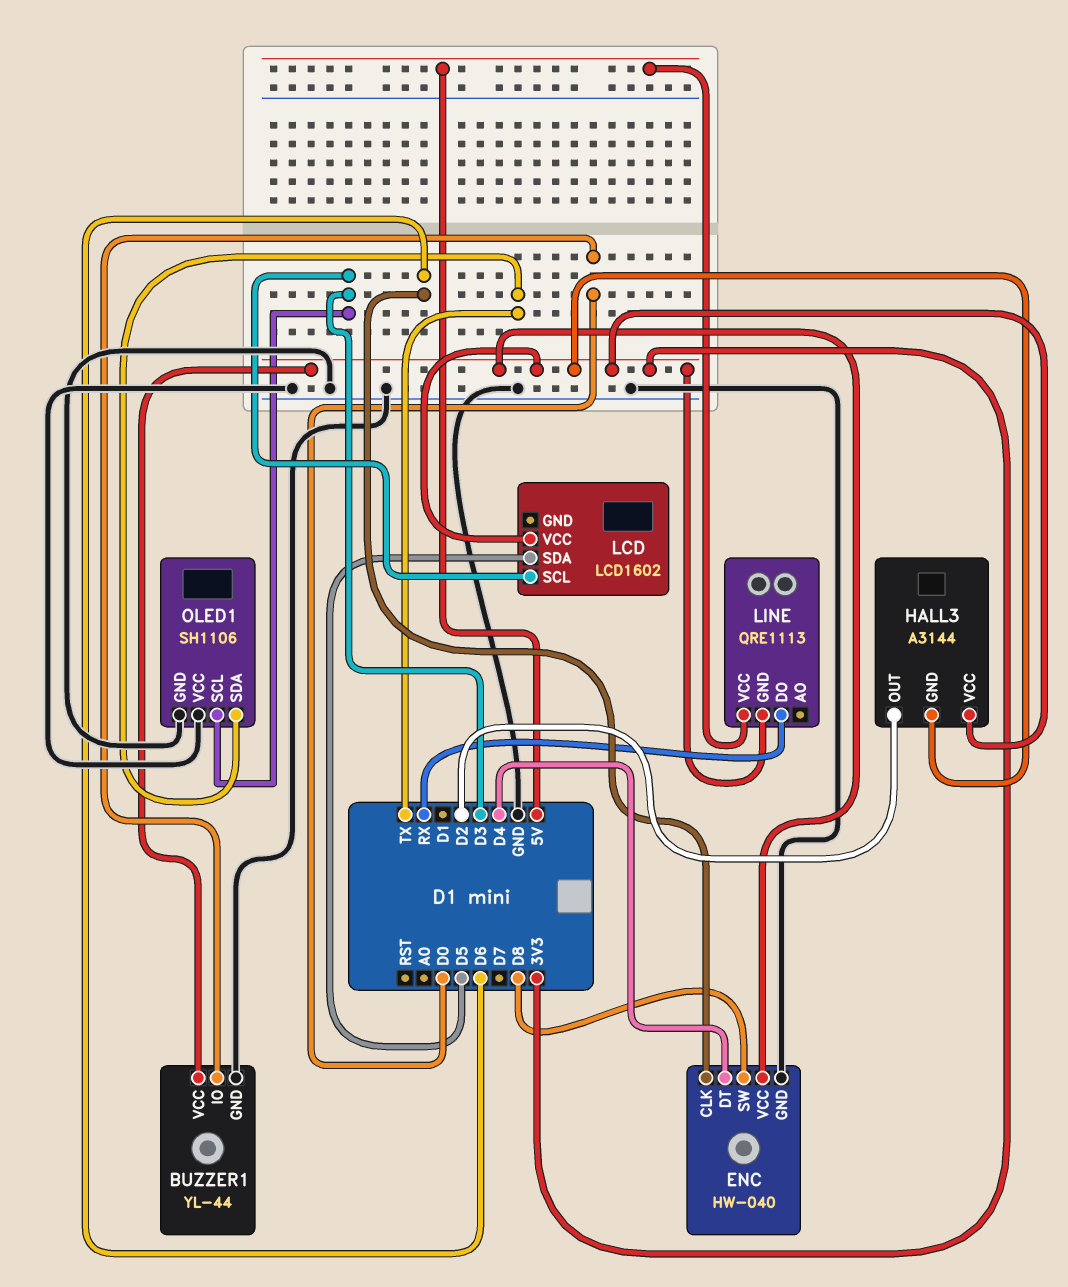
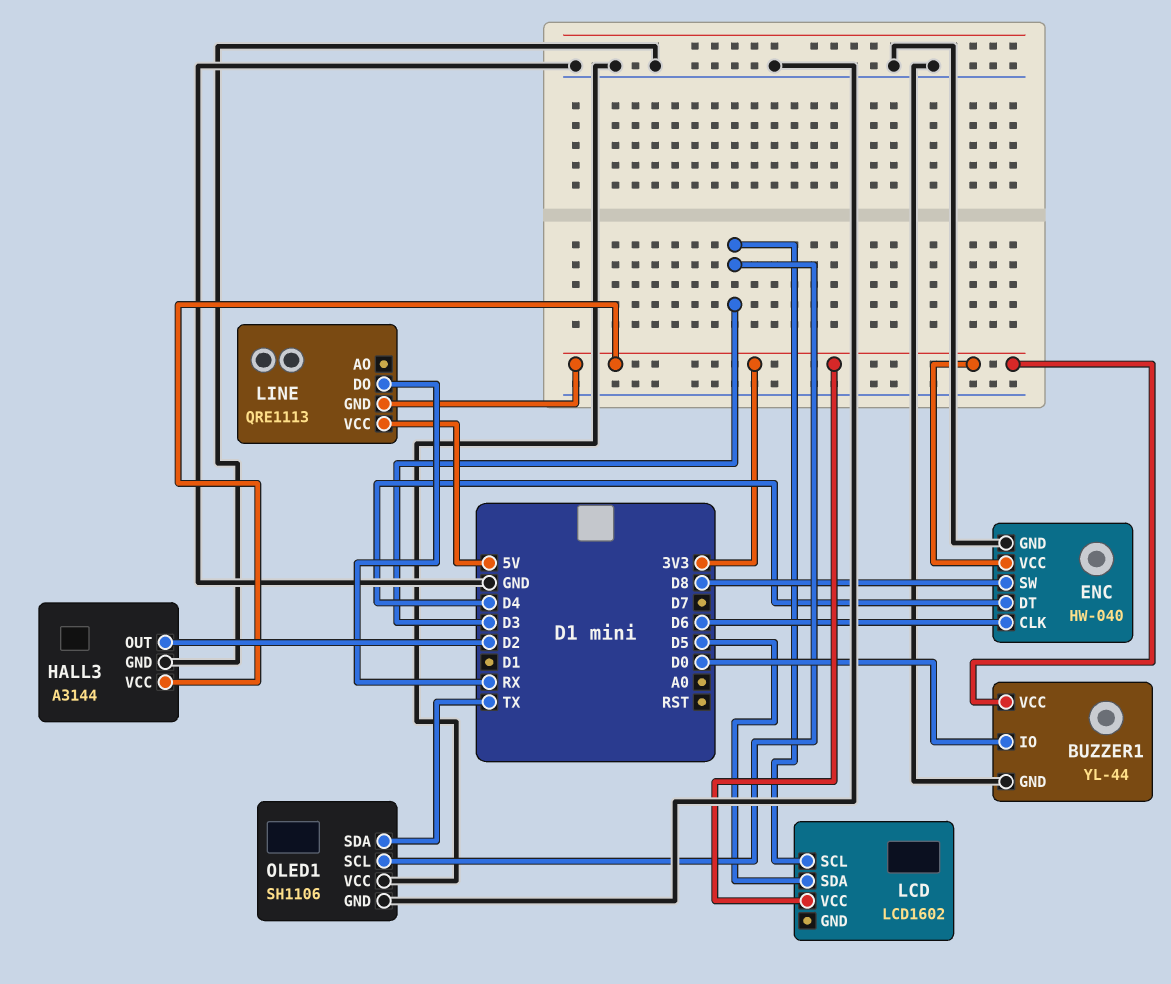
HALL3 pin GND: 3V3 -> GND

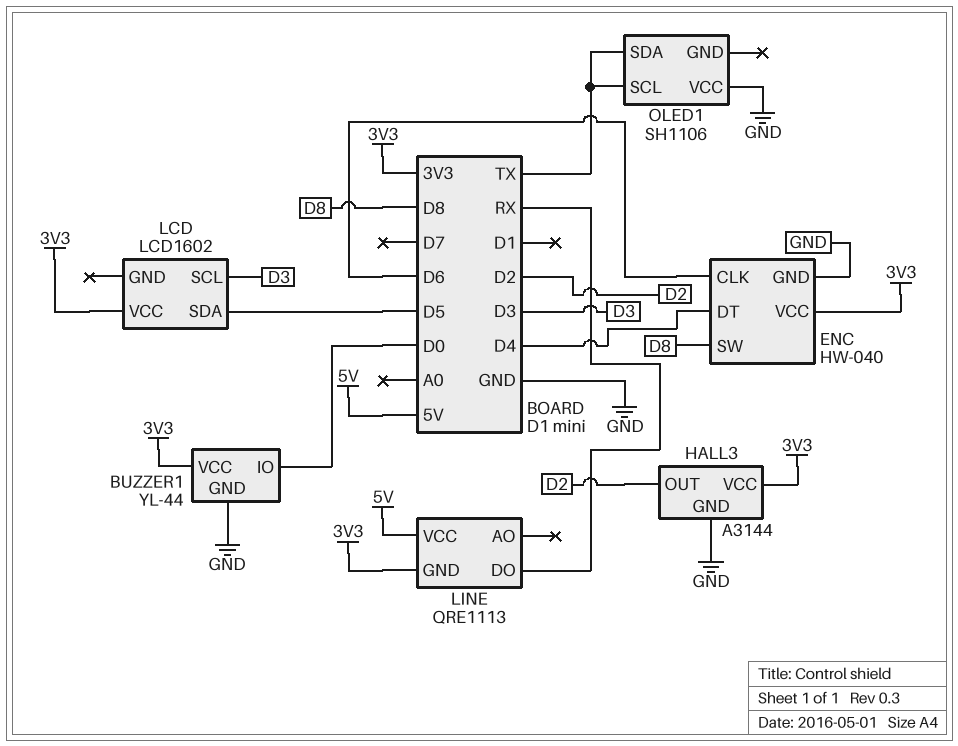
OLED1 pin GND: GND -> none
OLED1 pin SCL: D3 -> TX

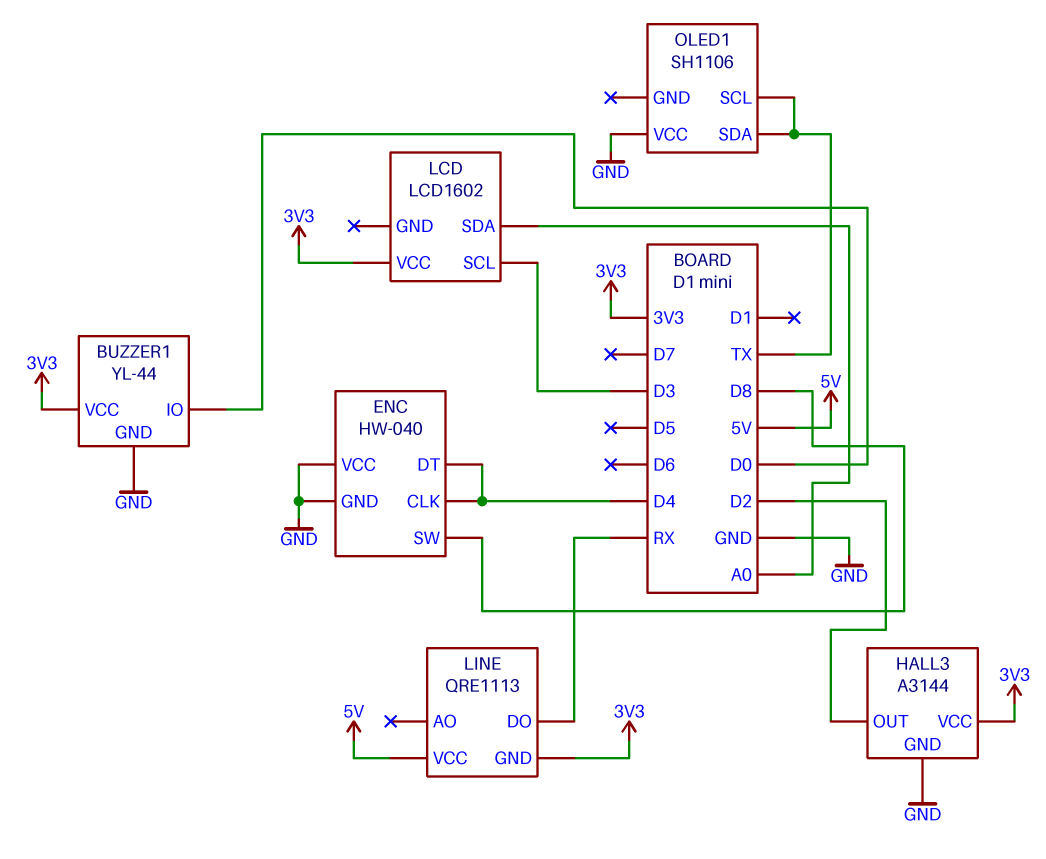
ENC pin CLK: D6 -> D4
ENC pin VCC: 3V3 -> GND
LCD pin SDA: D5 -> A0

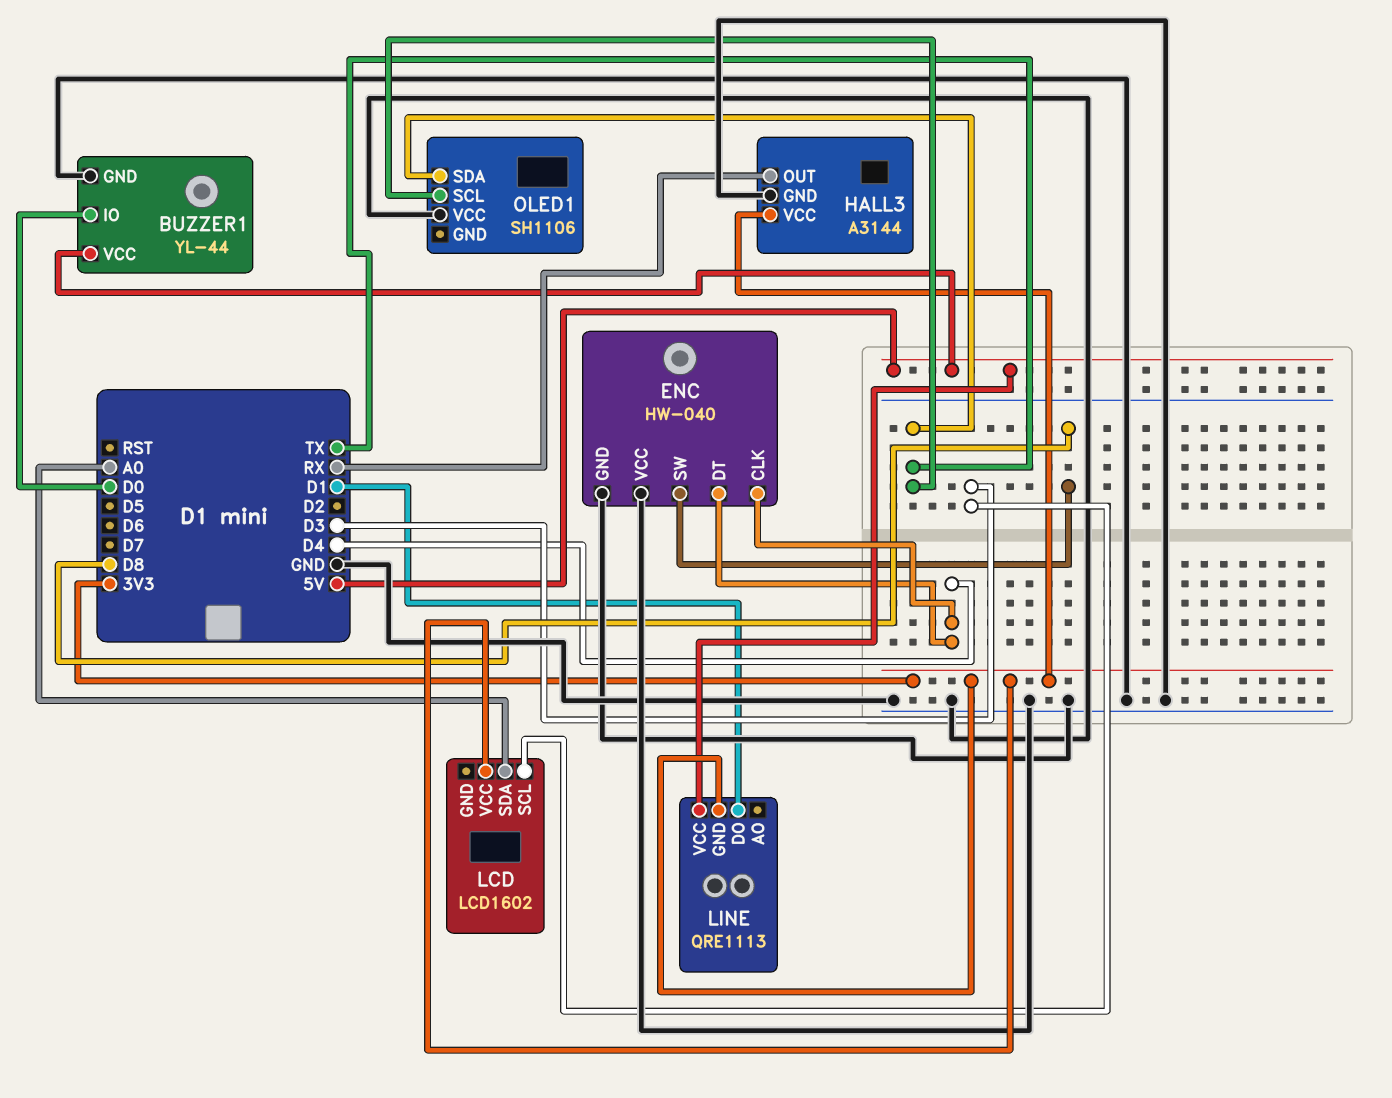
BUZZER1 pin VCC: 3V3 -> 5V
HALL3 pin OUT: D2 -> RX
LINE pin DO: RX -> D1

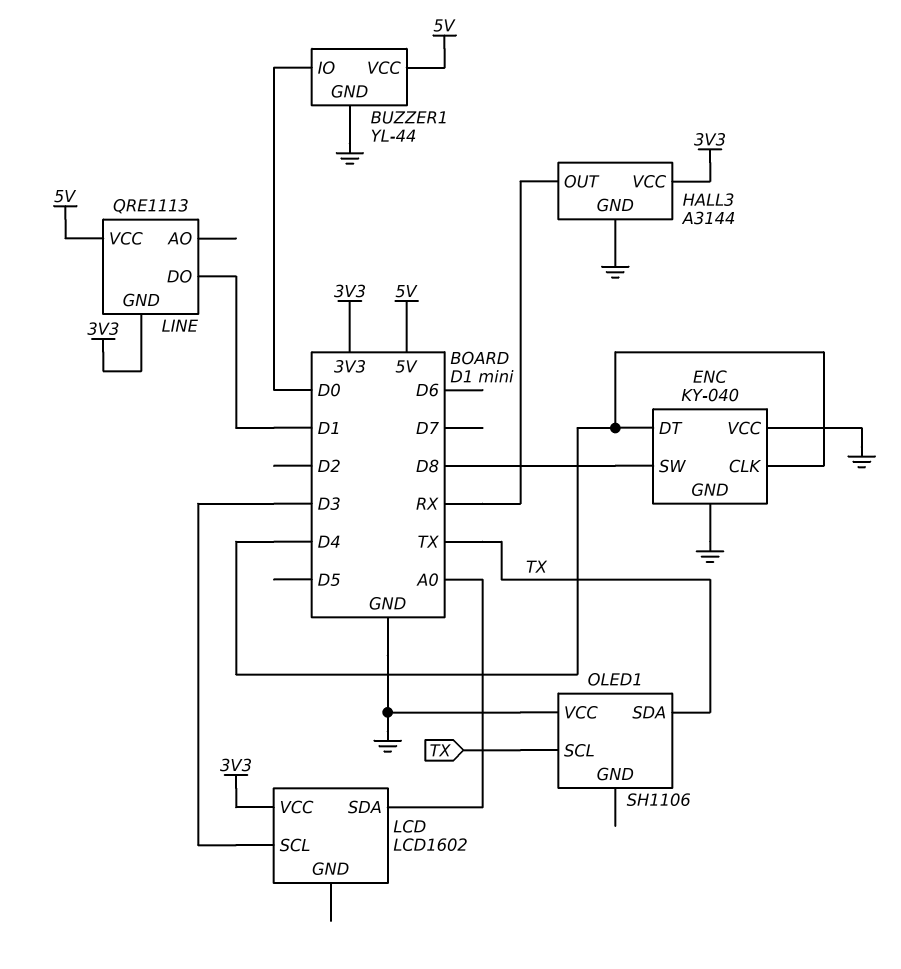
ENC: HW-040 -> KY-040

